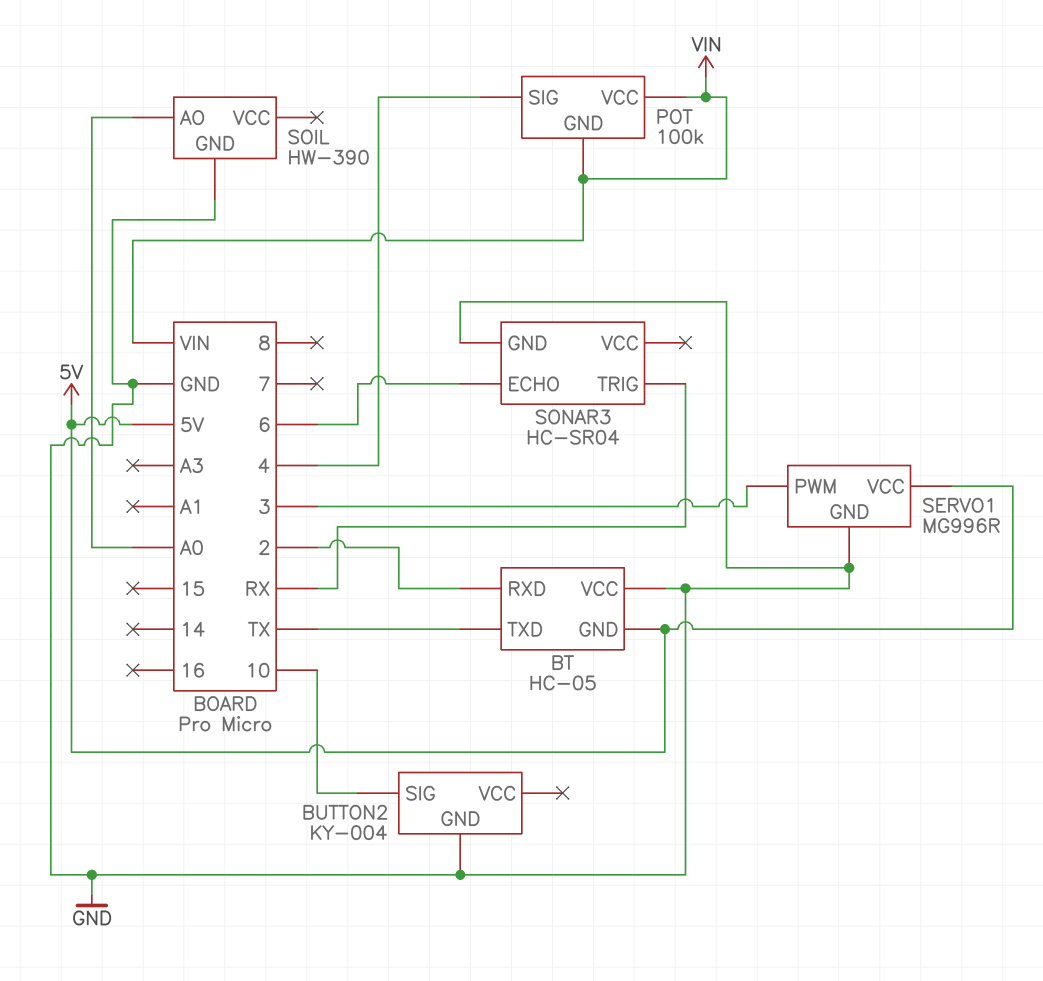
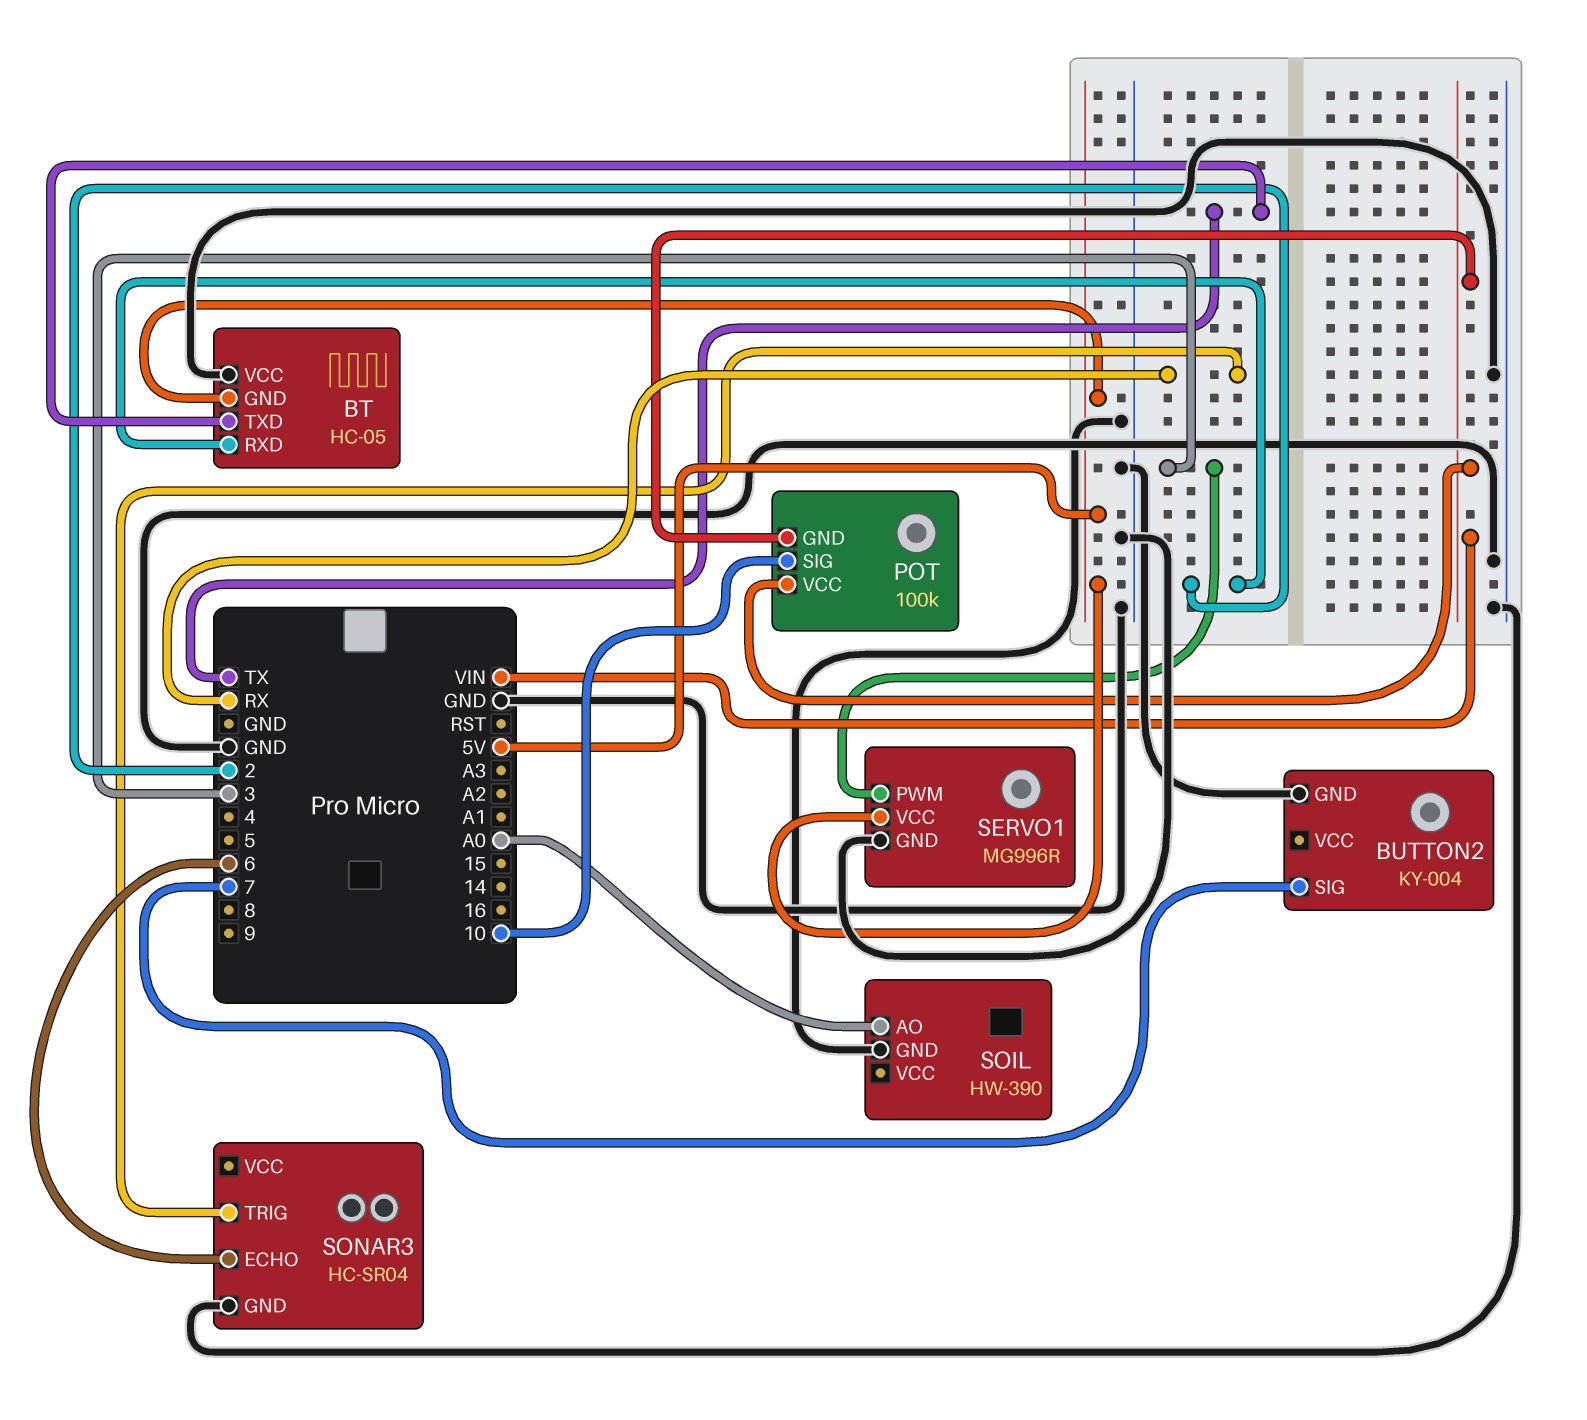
BUTTON2 pin SIG: 10 -> 7
POT pin SIG: 4 -> 10

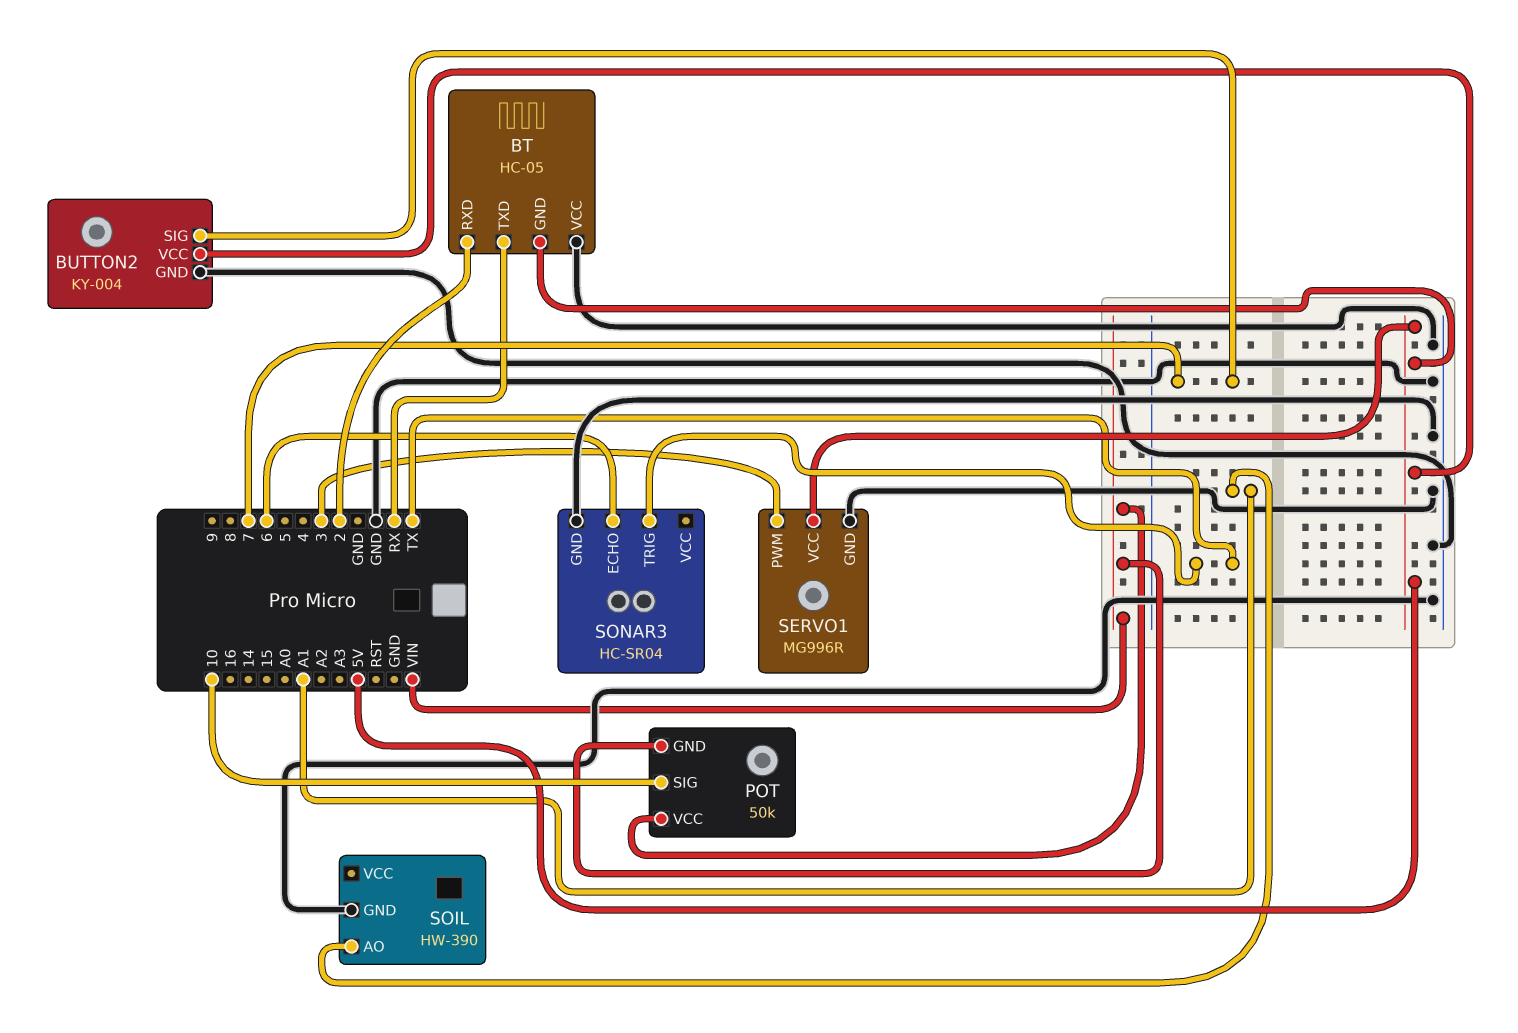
BT pin TXD: TX -> RX
BUTTON2 pin VCC: none -> 5V
POT: 100k -> 50k
SOIL pin AO: A0 -> A1
SONAR3 pin TRIG: RX -> TX

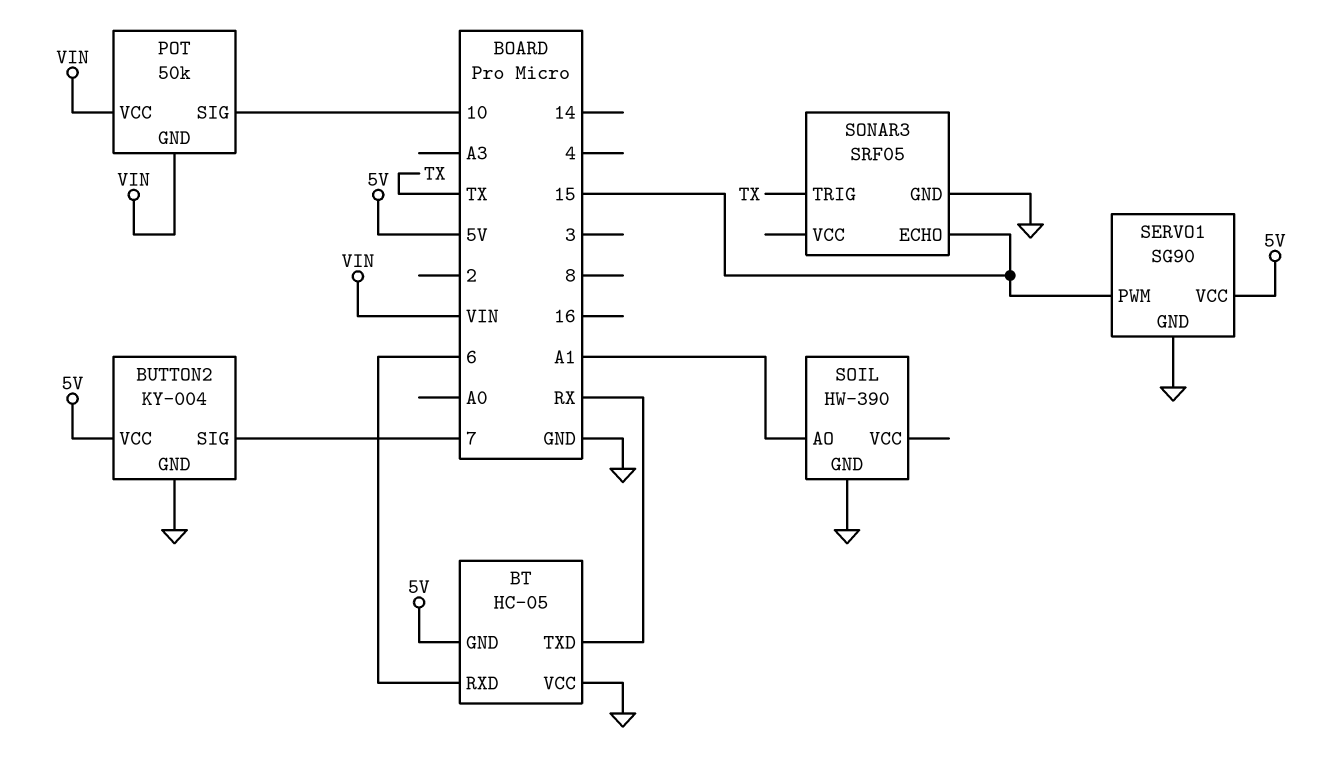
BT pin RXD: 2 -> 6
SERVO1: MG996R -> SG90
SERVO1 pin PWM: 3 -> 15
SONAR3: HC-SR04 -> SRF05
SONAR3 pin ECHO: 6 -> 15

